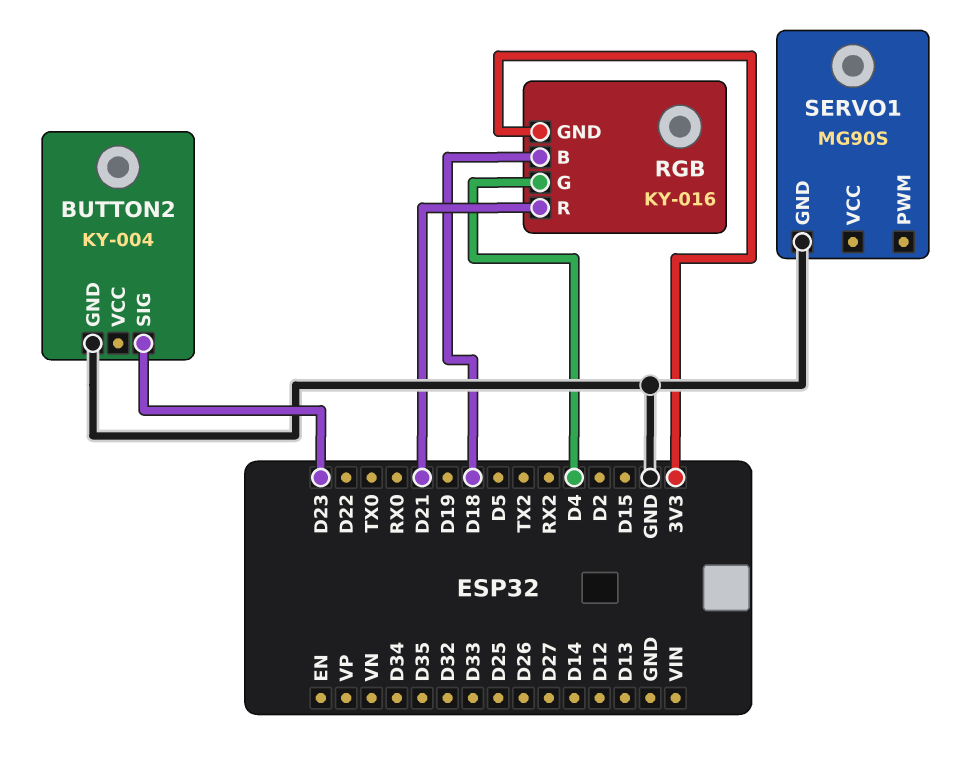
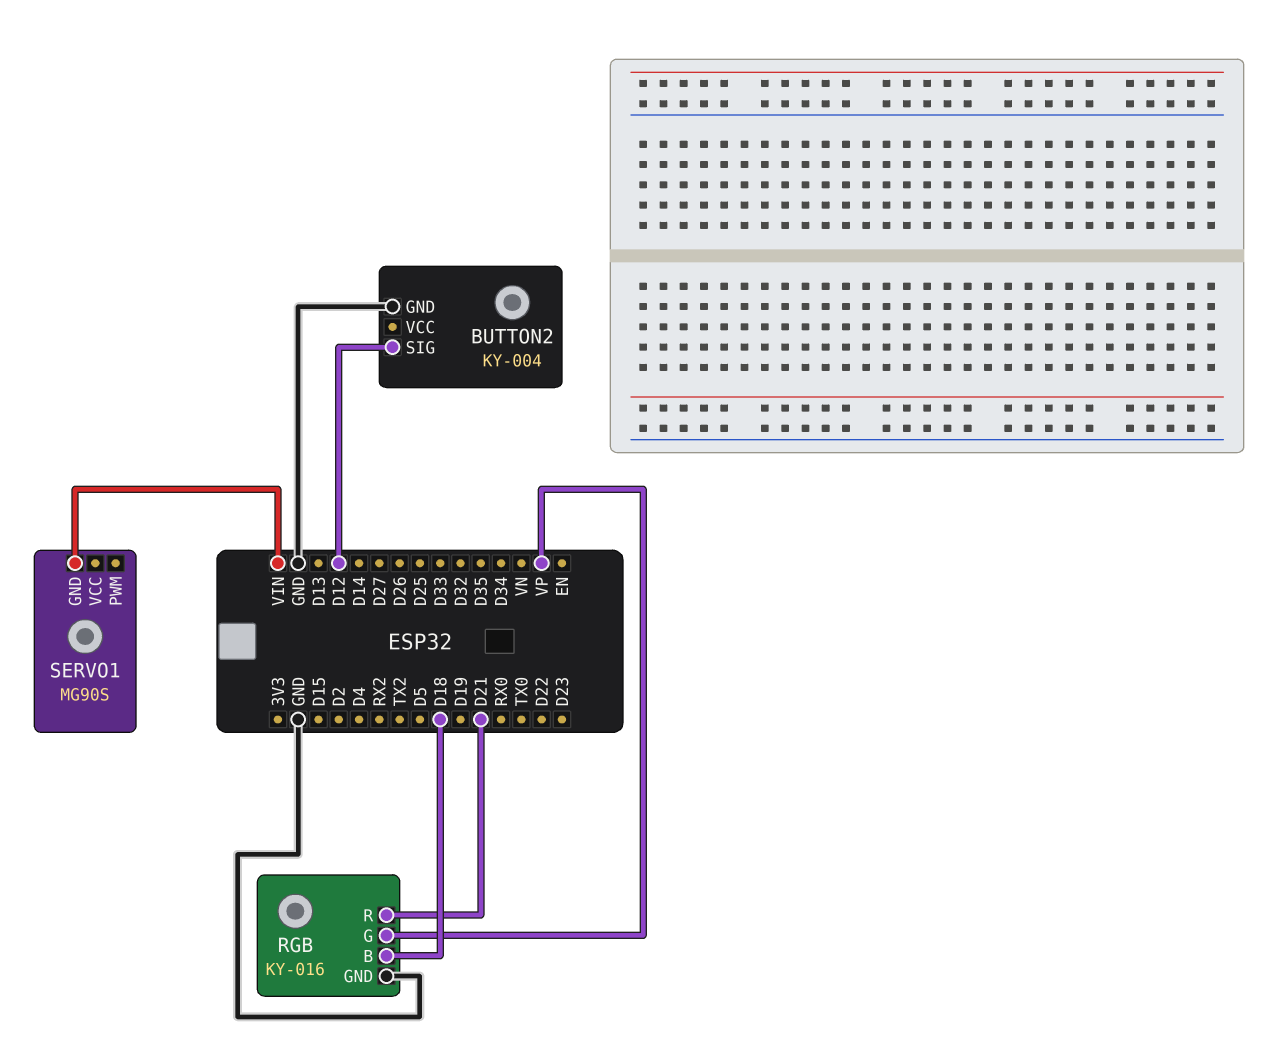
BUTTON2 pin SIG: D23 -> D12
RGB pin G: D4 -> VP
RGB pin GND: 3V3 -> GND
SERVO1 pin GND: GND -> VIN

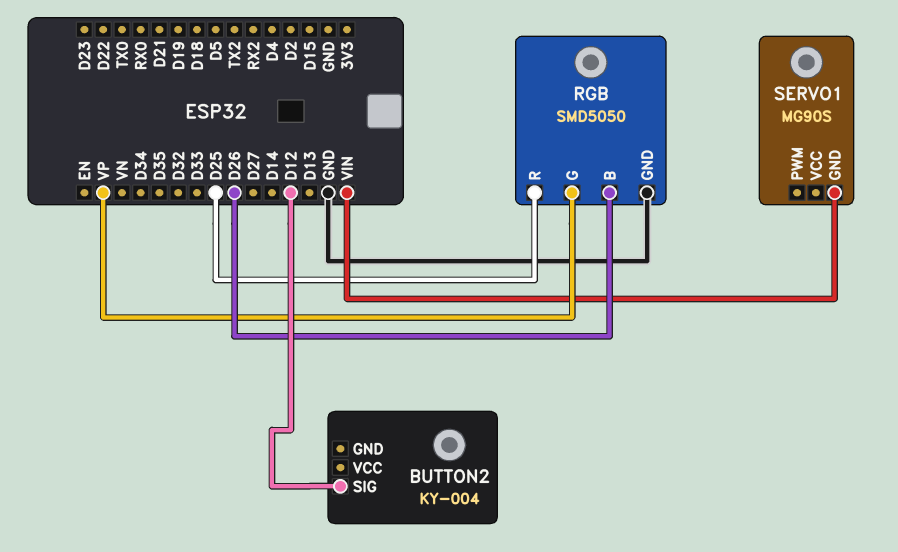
BUTTON2 pin GND: GND -> none
RGB: KY-016 -> SMD5050
RGB pin B: D18 -> D26
RGB pin R: D21 -> D25

